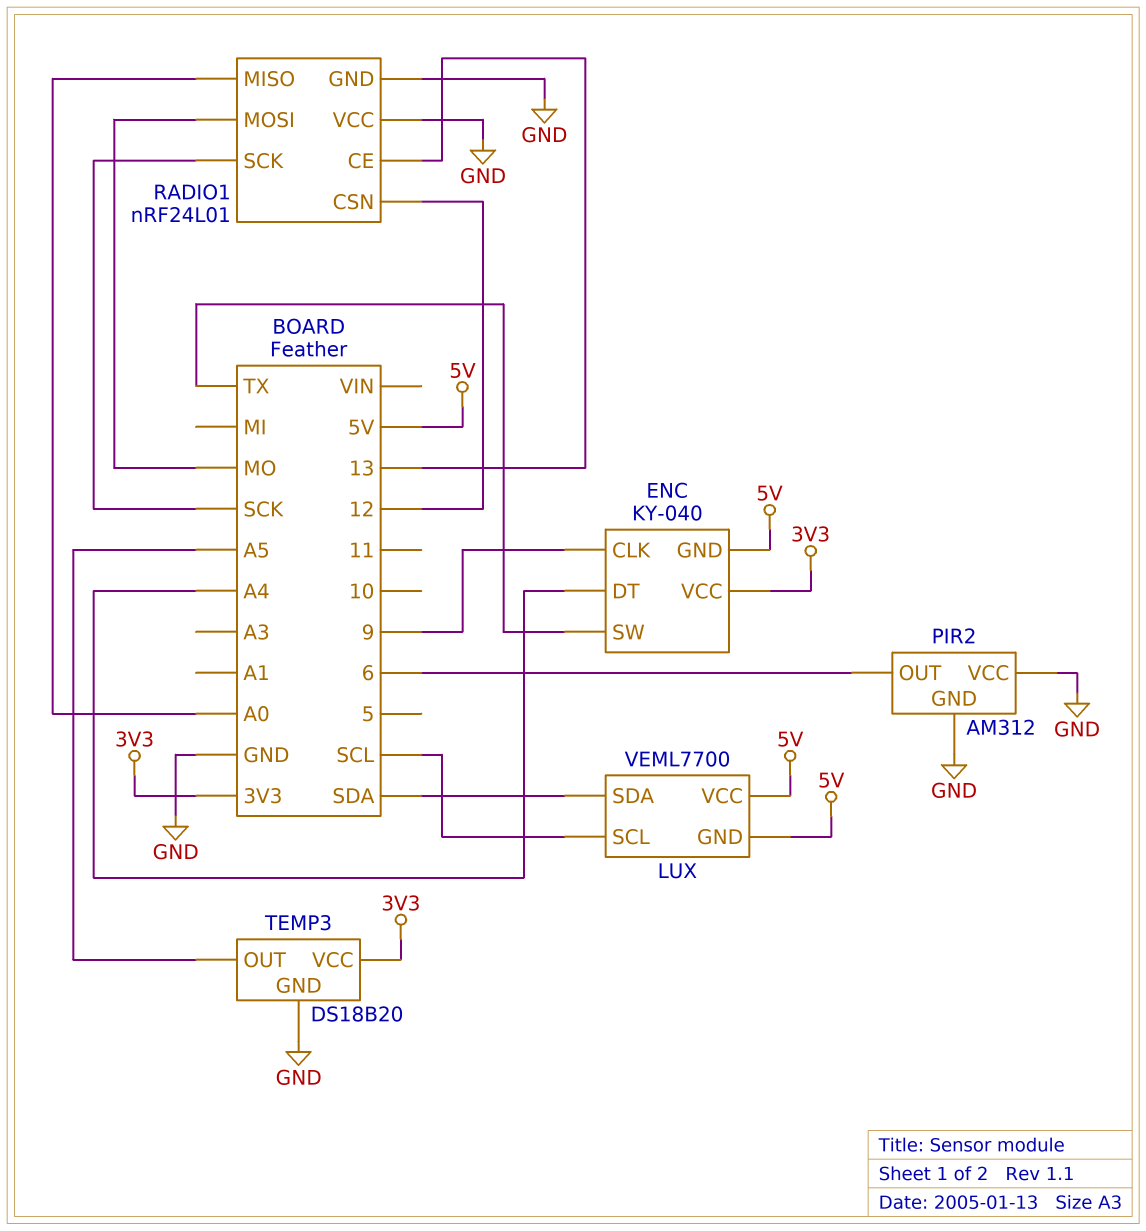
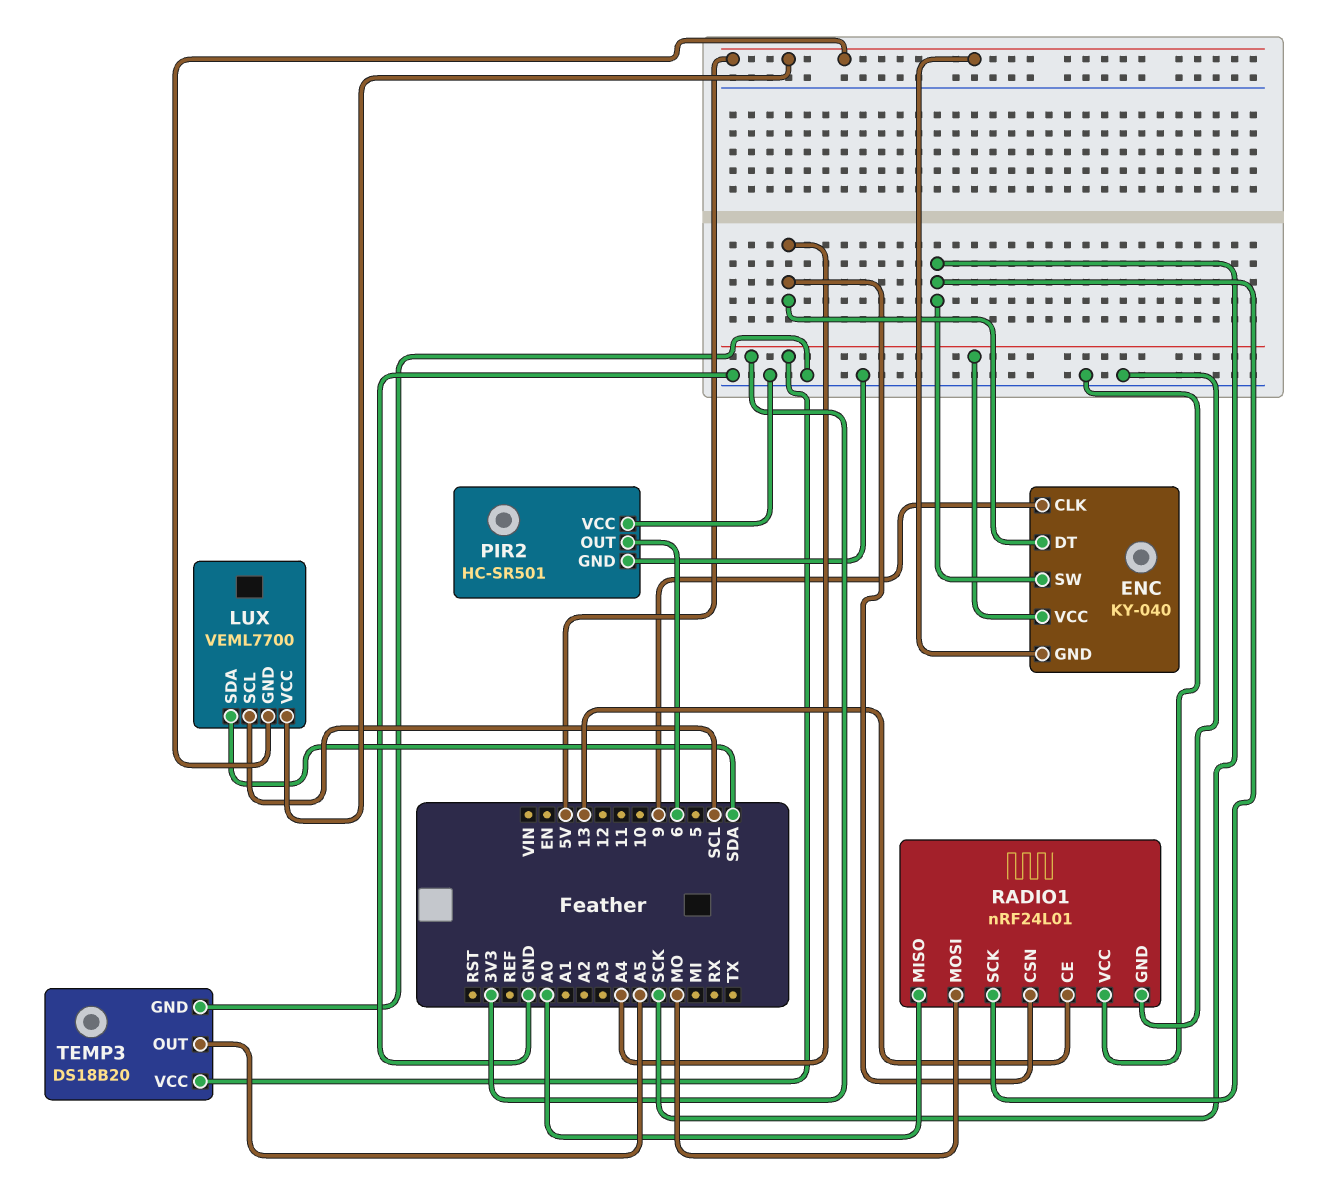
ENC pin SW: TX -> SCK
PIR2: AM312 -> HC-SR501
RADIO1 pin CSN: 12 -> A4

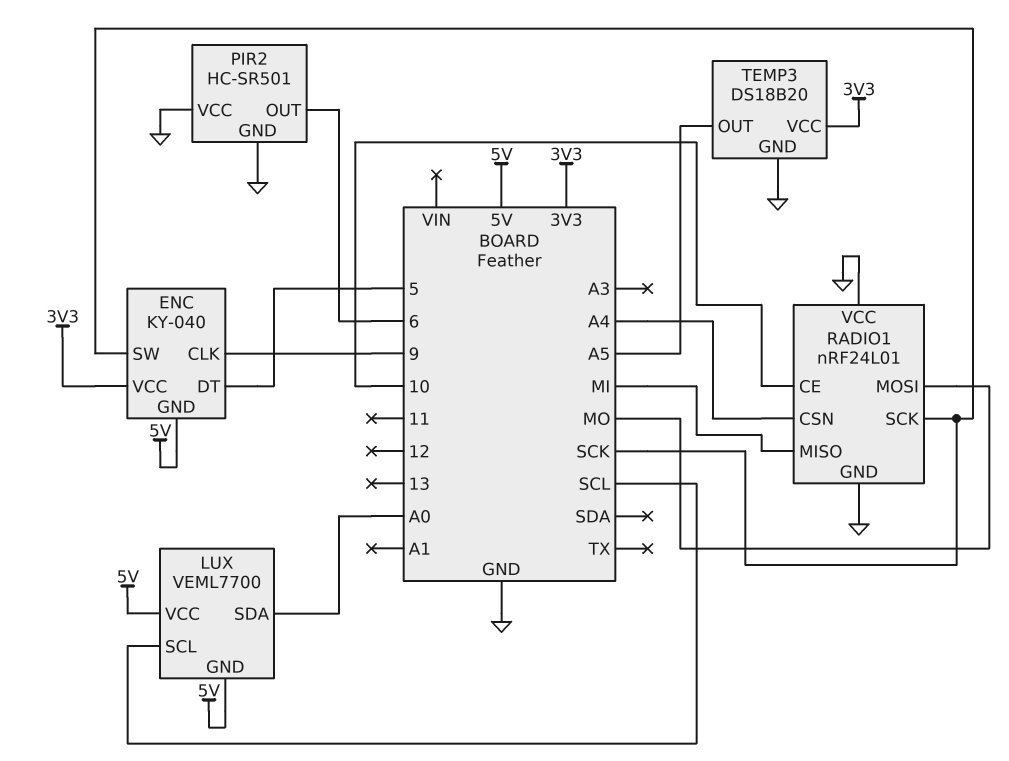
ENC pin DT: A4 -> 5
LUX pin SDA: SDA -> A0
RADIO1 pin CE: 13 -> 10
RADIO1 pin MISO: A0 -> MI

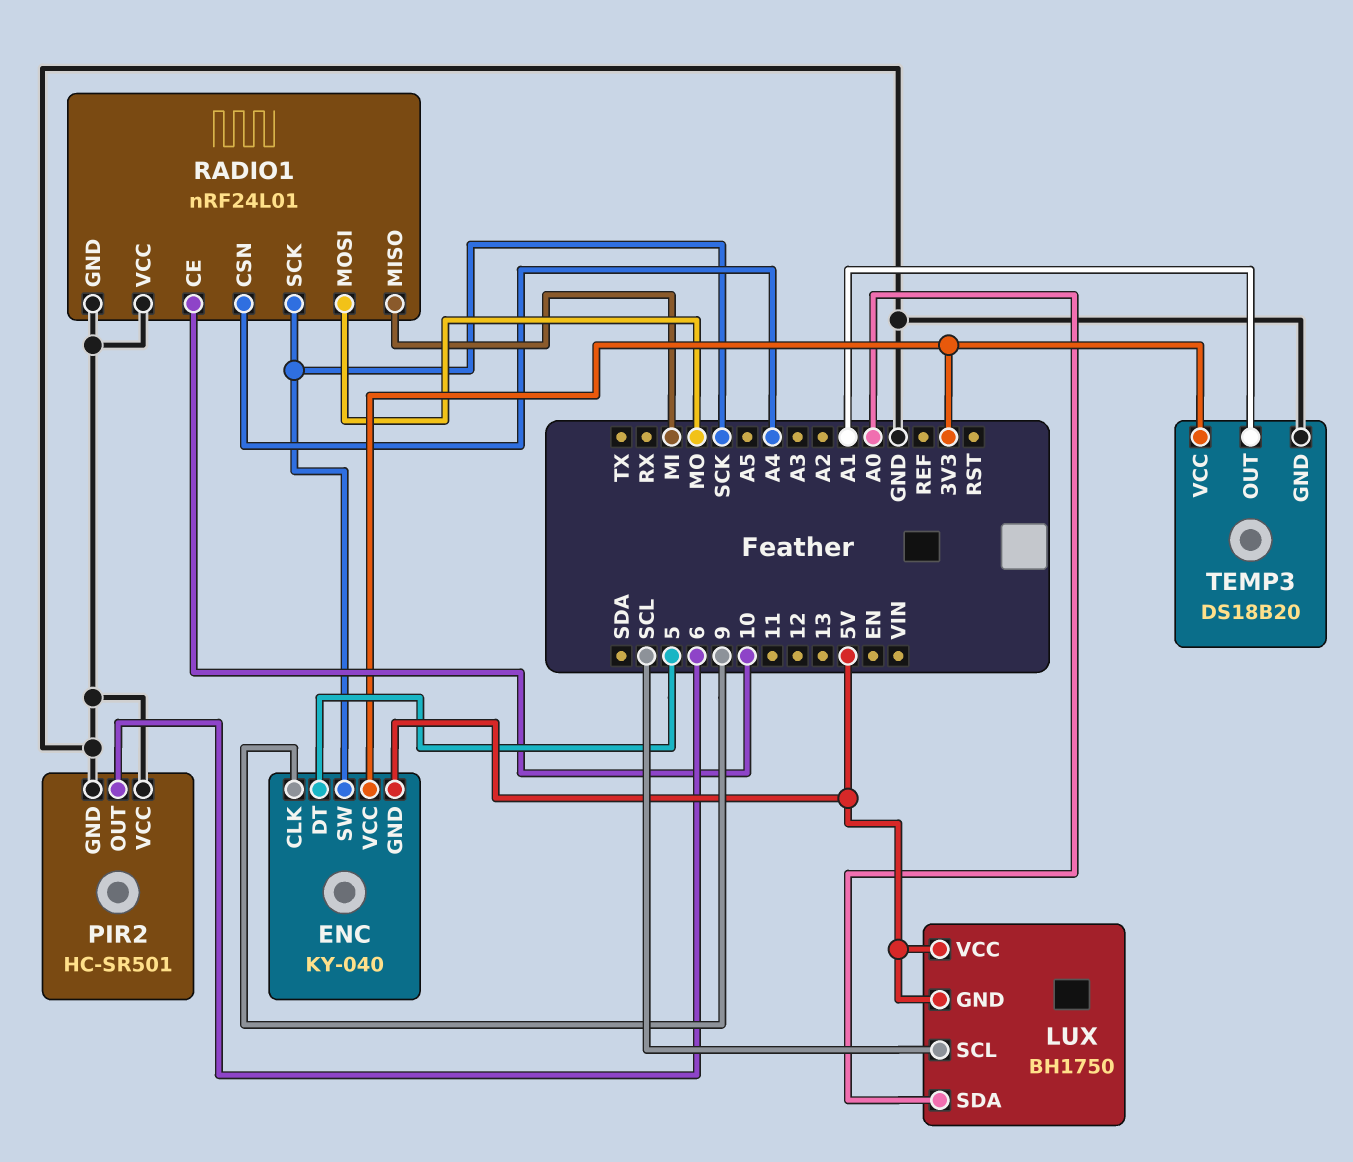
LUX: VEML7700 -> BH1750
TEMP3 pin OUT: A5 -> A1

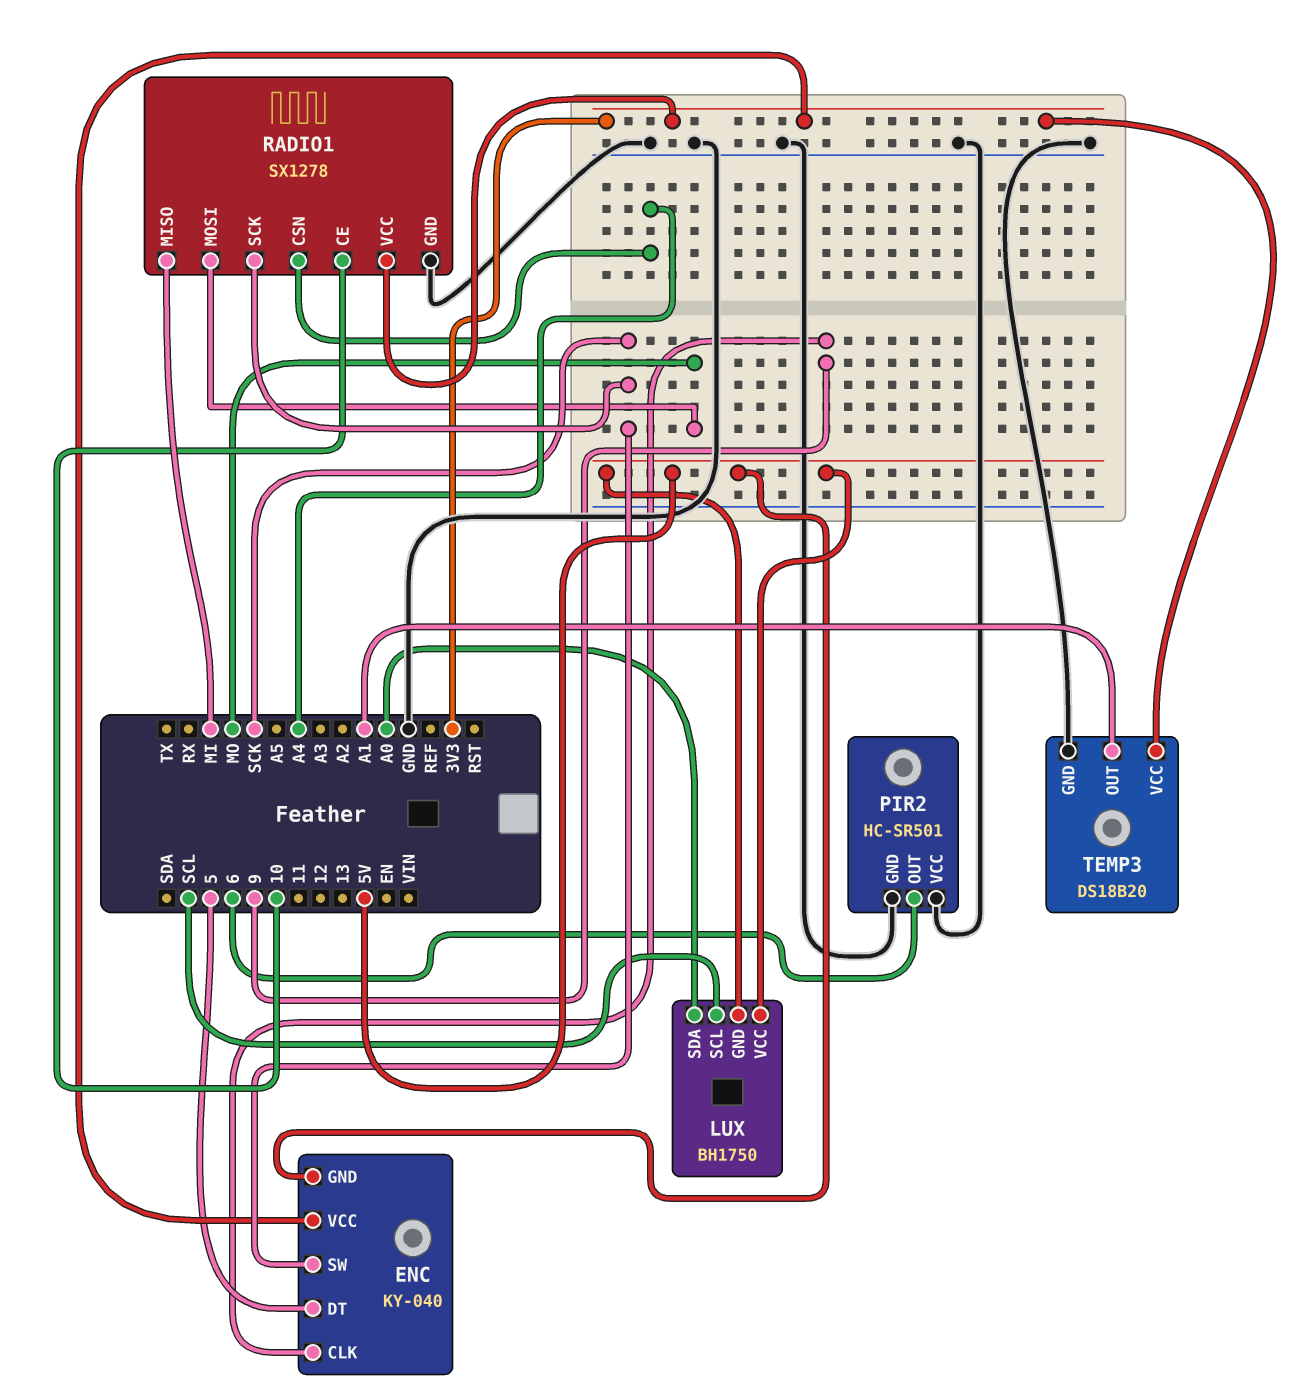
RADIO1: nRF24L01 -> SX1278
RADIO1 pin VCC: GND -> 3V3

